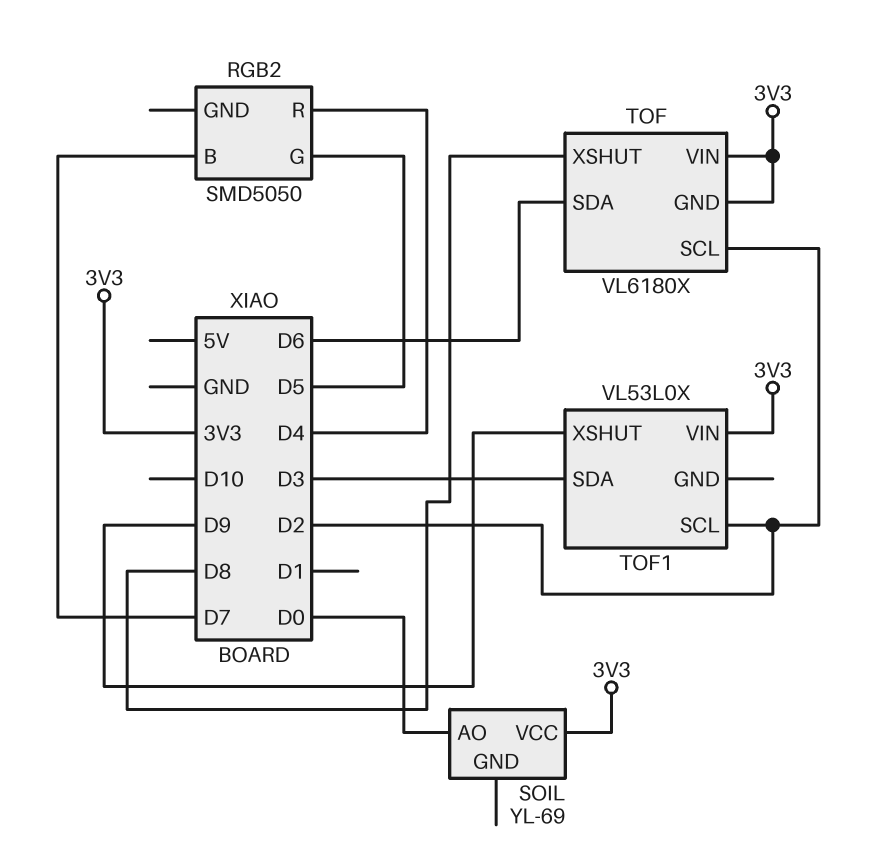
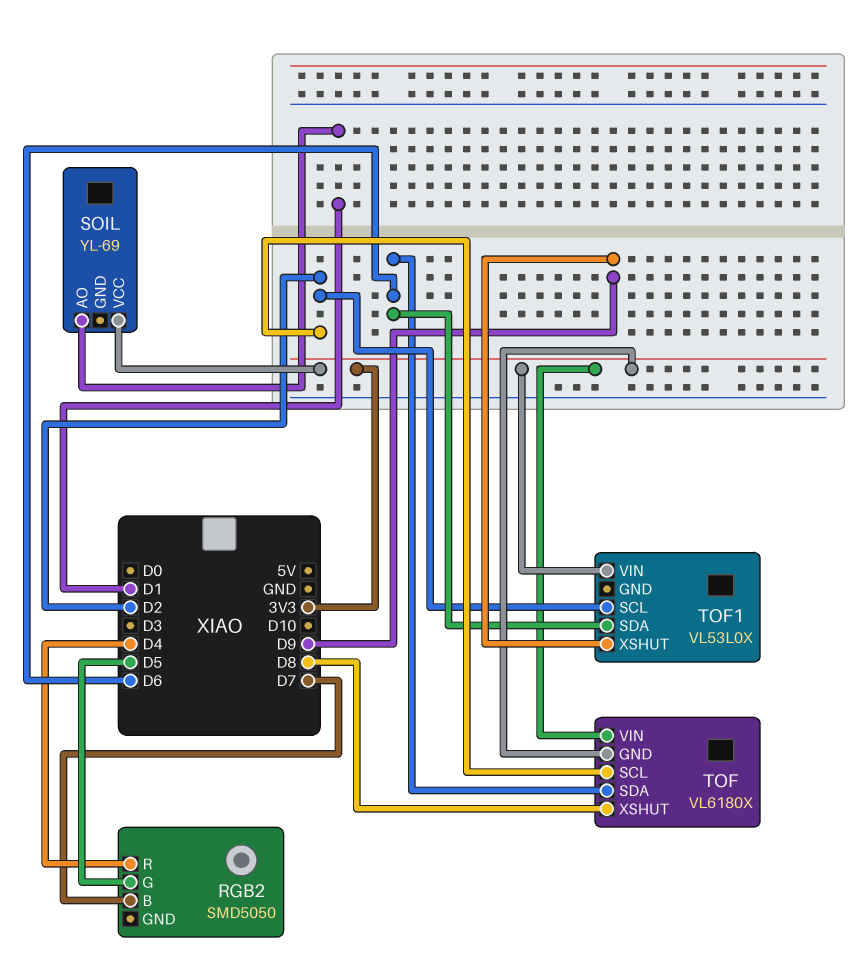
SOIL pin AO: D0 -> D1
TOF1 pin SDA: D3 -> D6

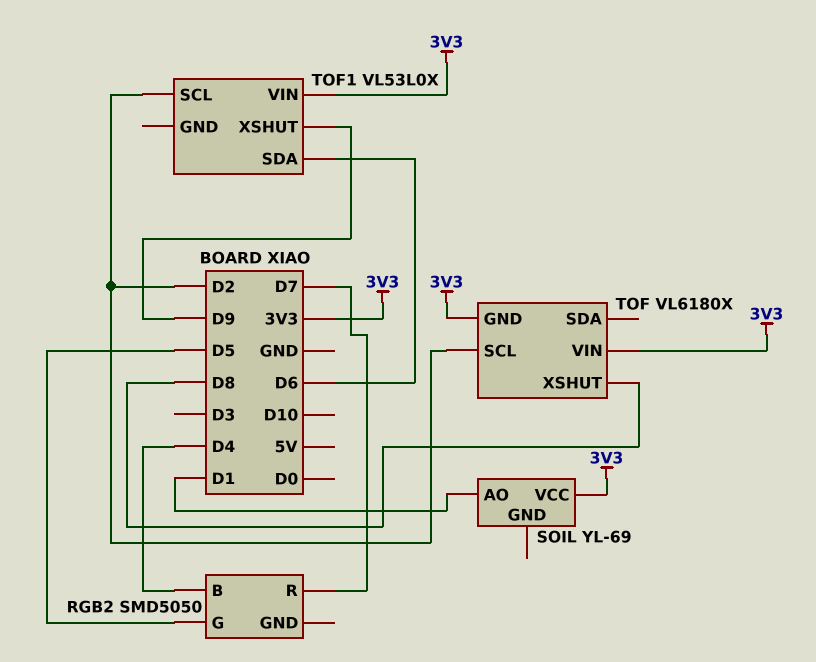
RGB2 pin B: D7 -> D4
RGB2 pin R: D4 -> D7
TOF pin SDA: D6 -> none

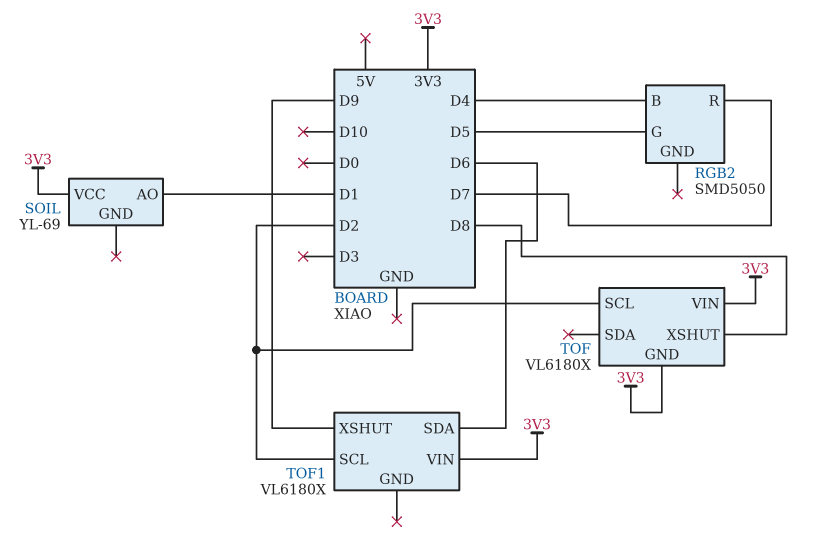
TOF1: VL53L0X -> VL6180X

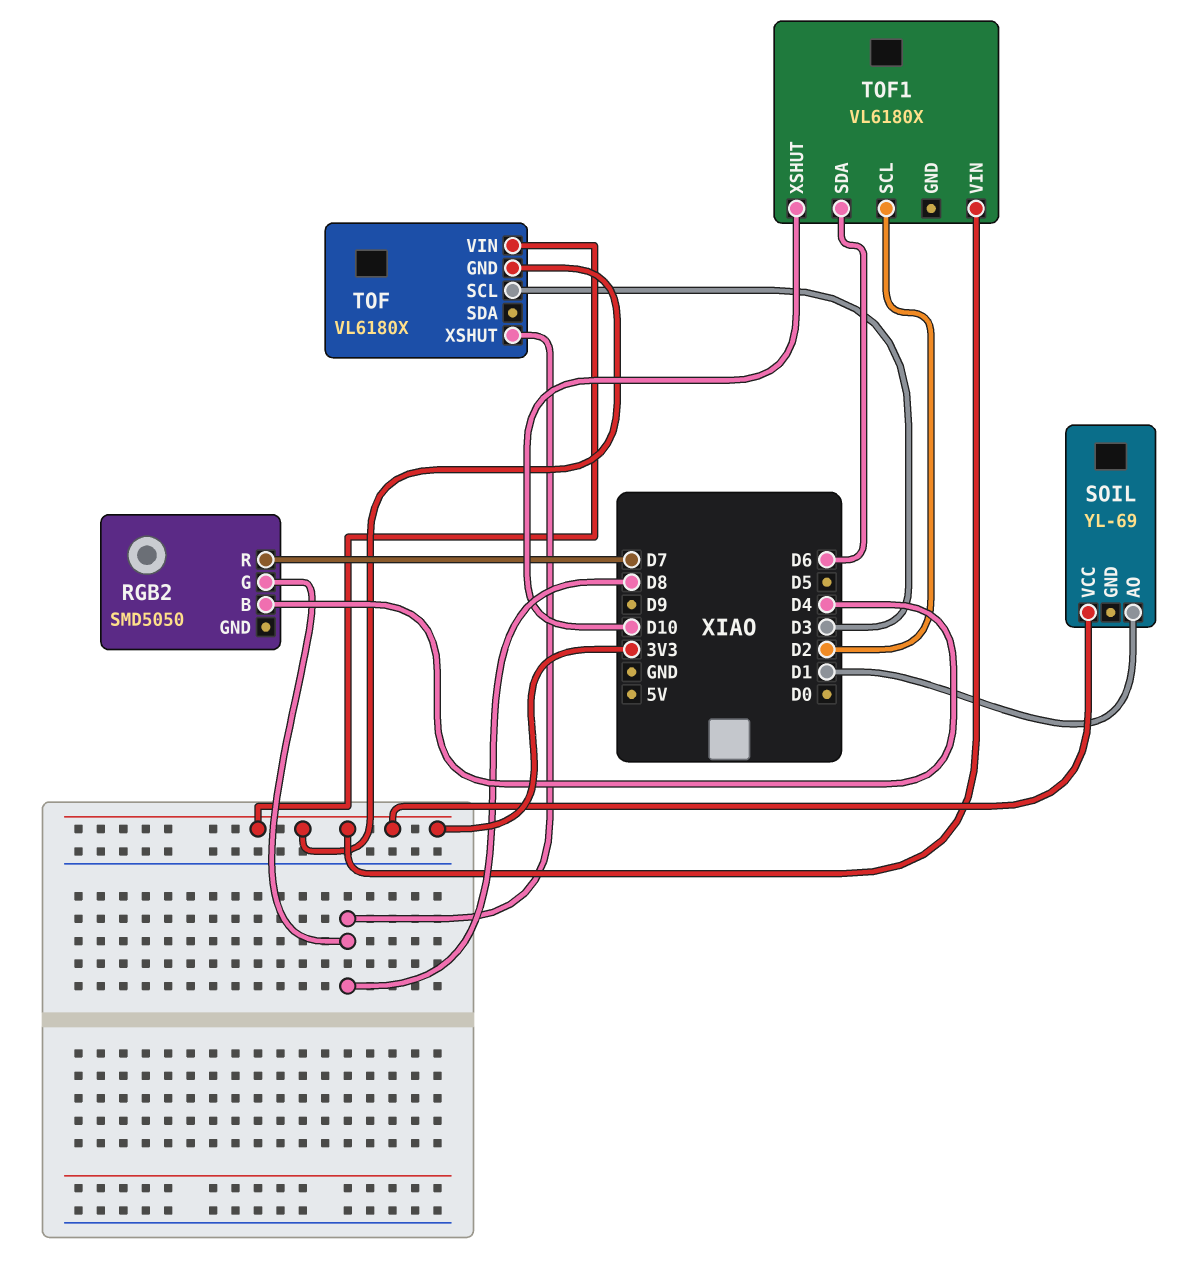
RGB2 pin G: D5 -> D8
TOF pin SCL: D2 -> D3
TOF1 pin XSHUT: D9 -> D10

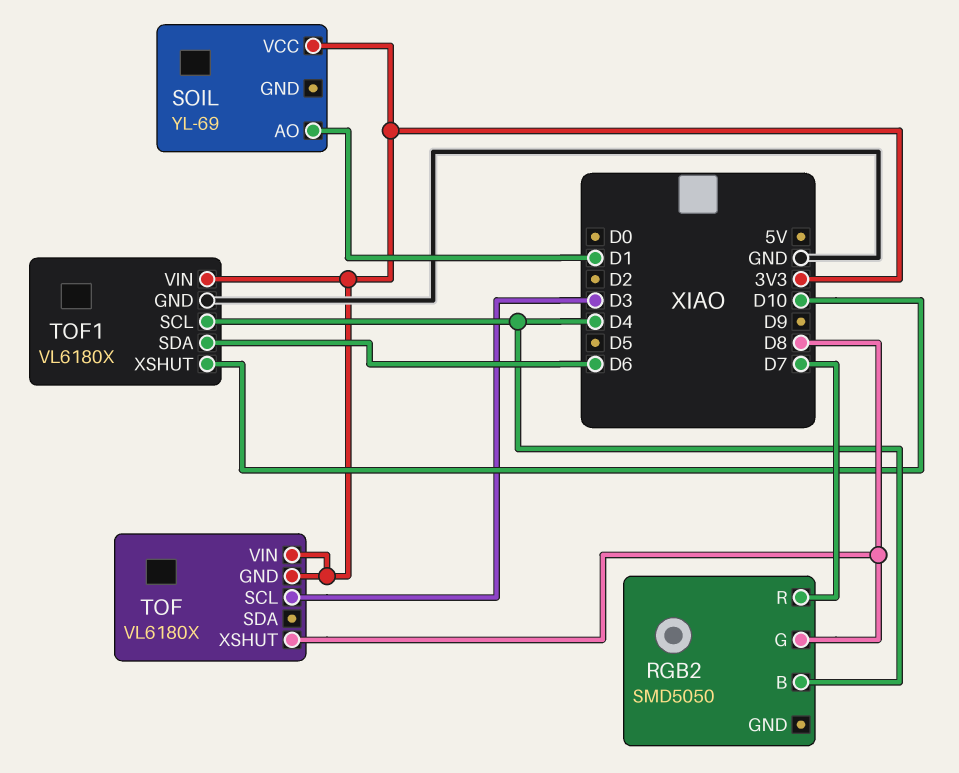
TOF1 pin GND: none -> GND
TOF1 pin SCL: D2 -> D4

